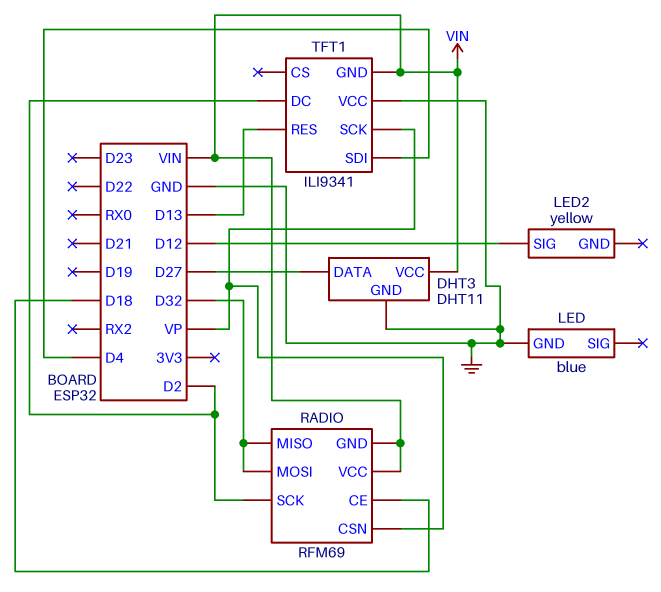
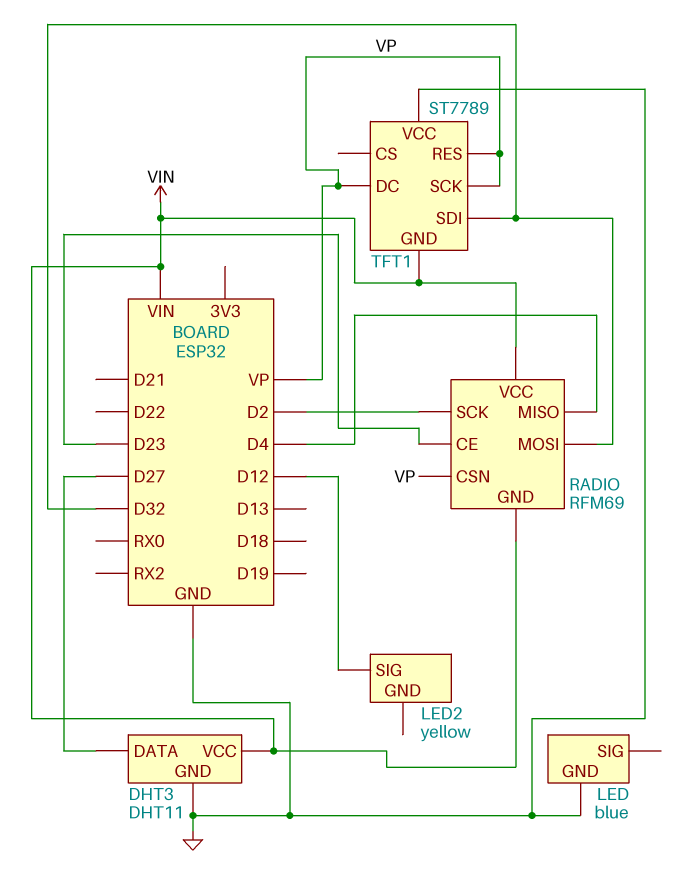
RADIO pin CE: D18 -> D23
RADIO pin MISO: D32 -> D4
TFT1: ILI9341 -> ST7789
TFT1 pin DC: D2 -> VP
TFT1 pin RES: D13 -> VP
TFT1 pin SDI: D4 -> D32

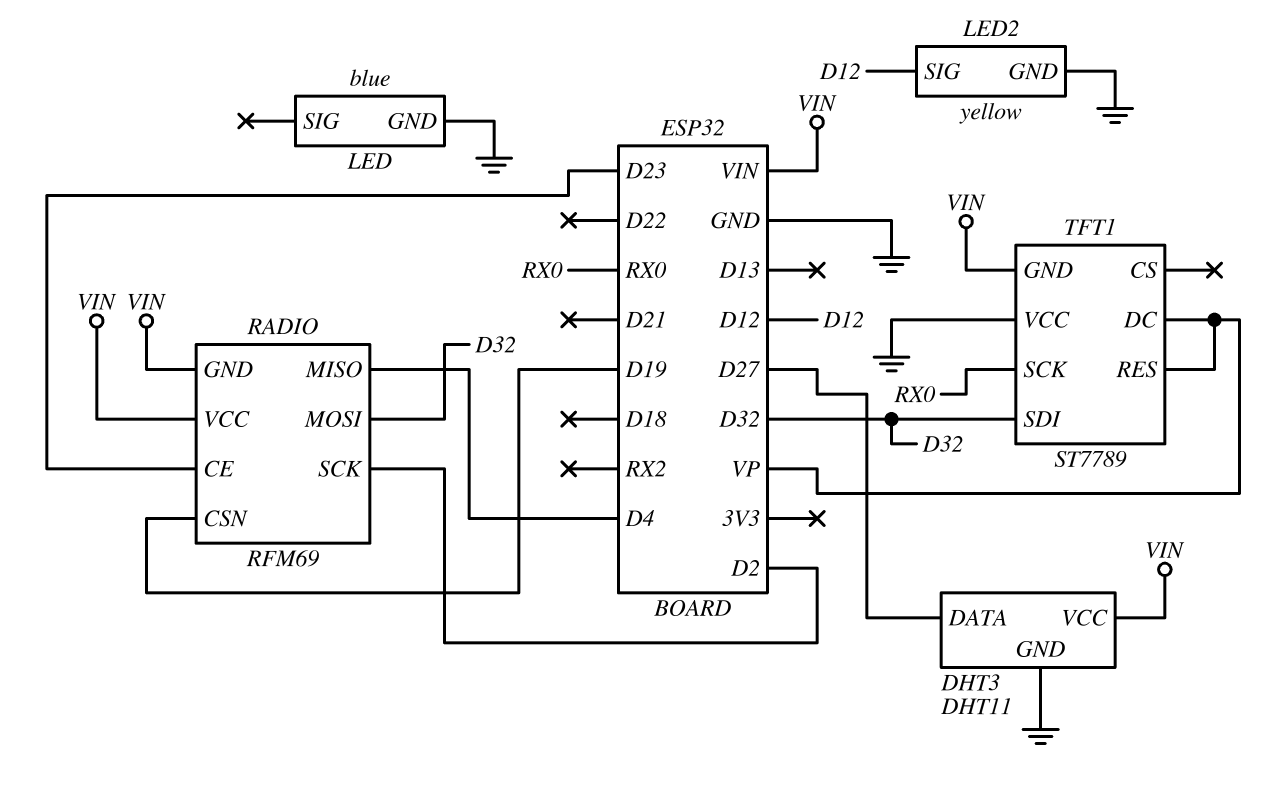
LED2 pin GND: none -> GND
RADIO pin CSN: VP -> D19
TFT1 pin SCK: VP -> RX0

